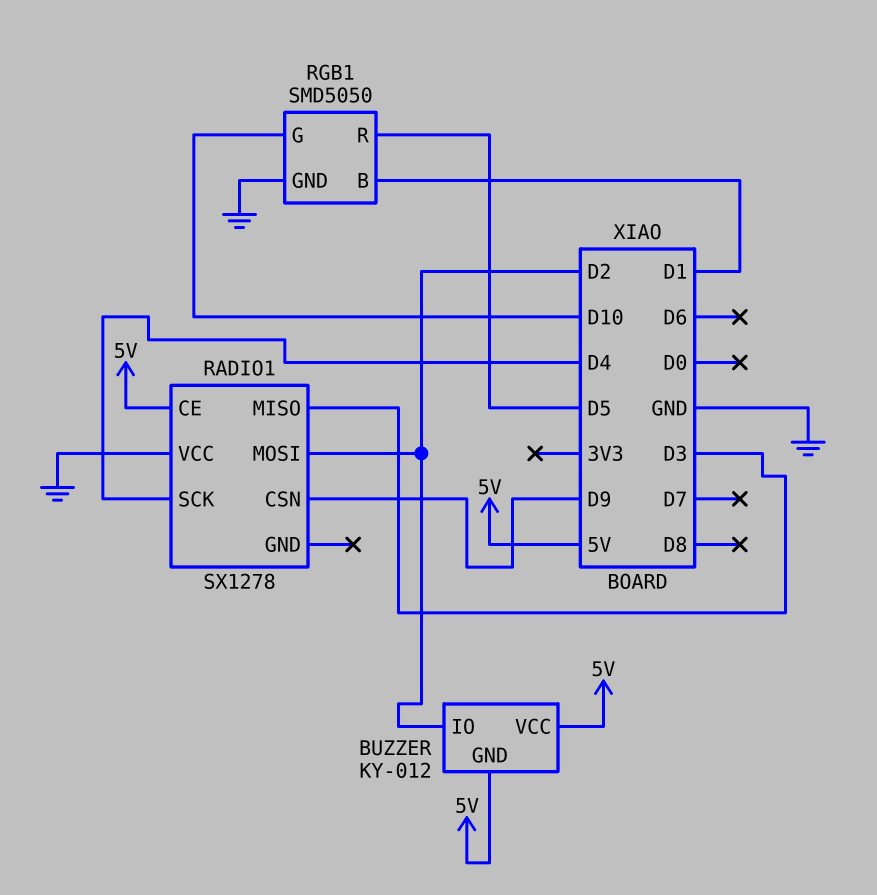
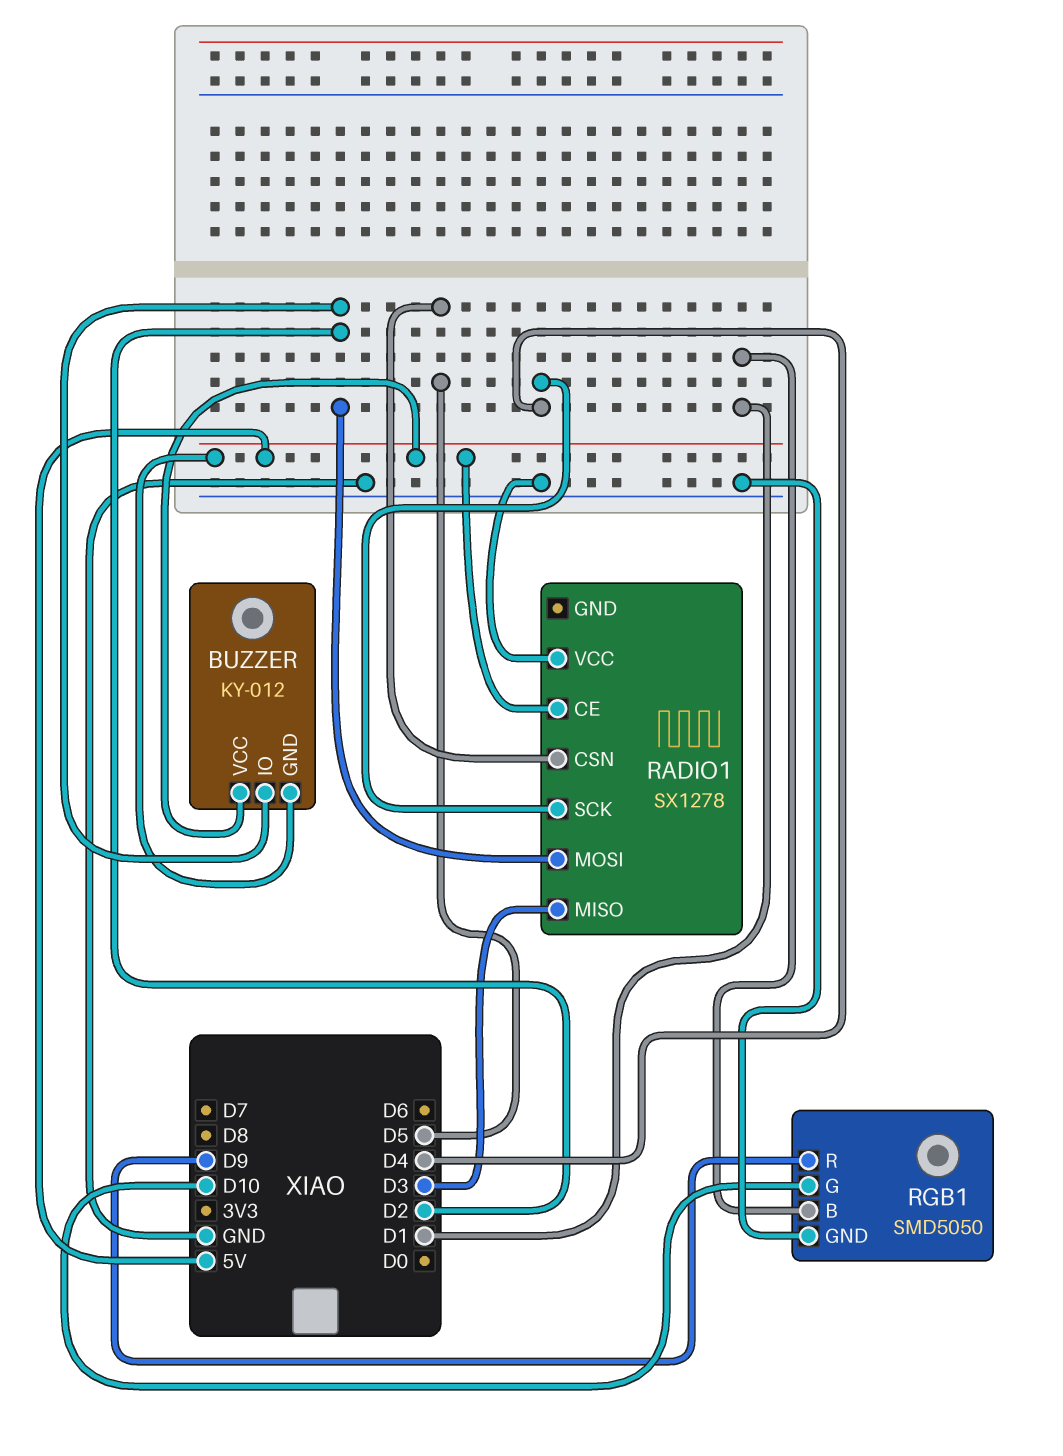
RADIO1 pin CSN: D9 -> D5
RGB1 pin R: D5 -> D9

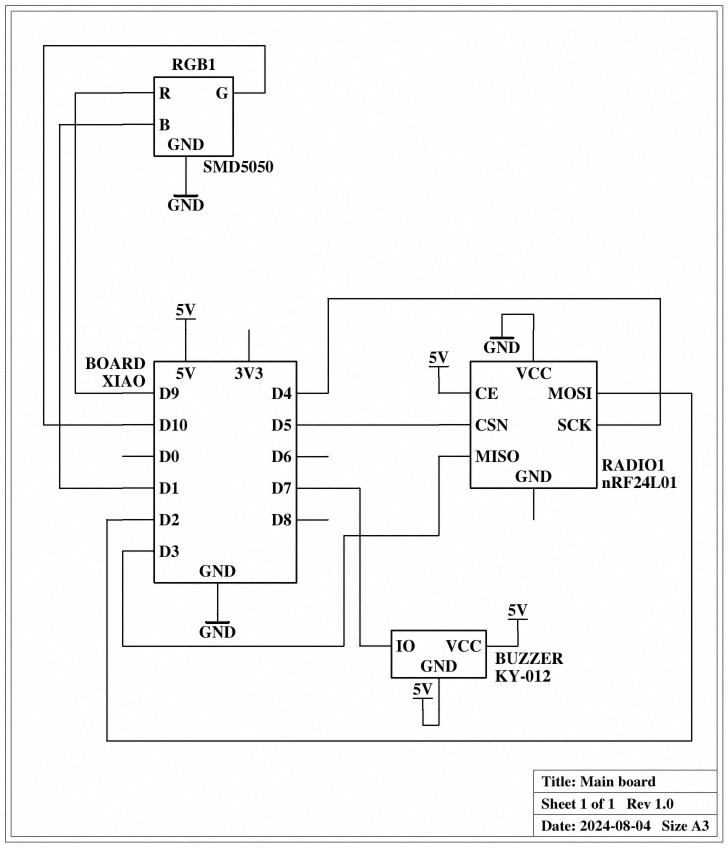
BUZZER pin IO: D2 -> D7
RADIO1: SX1278 -> nRF24L01

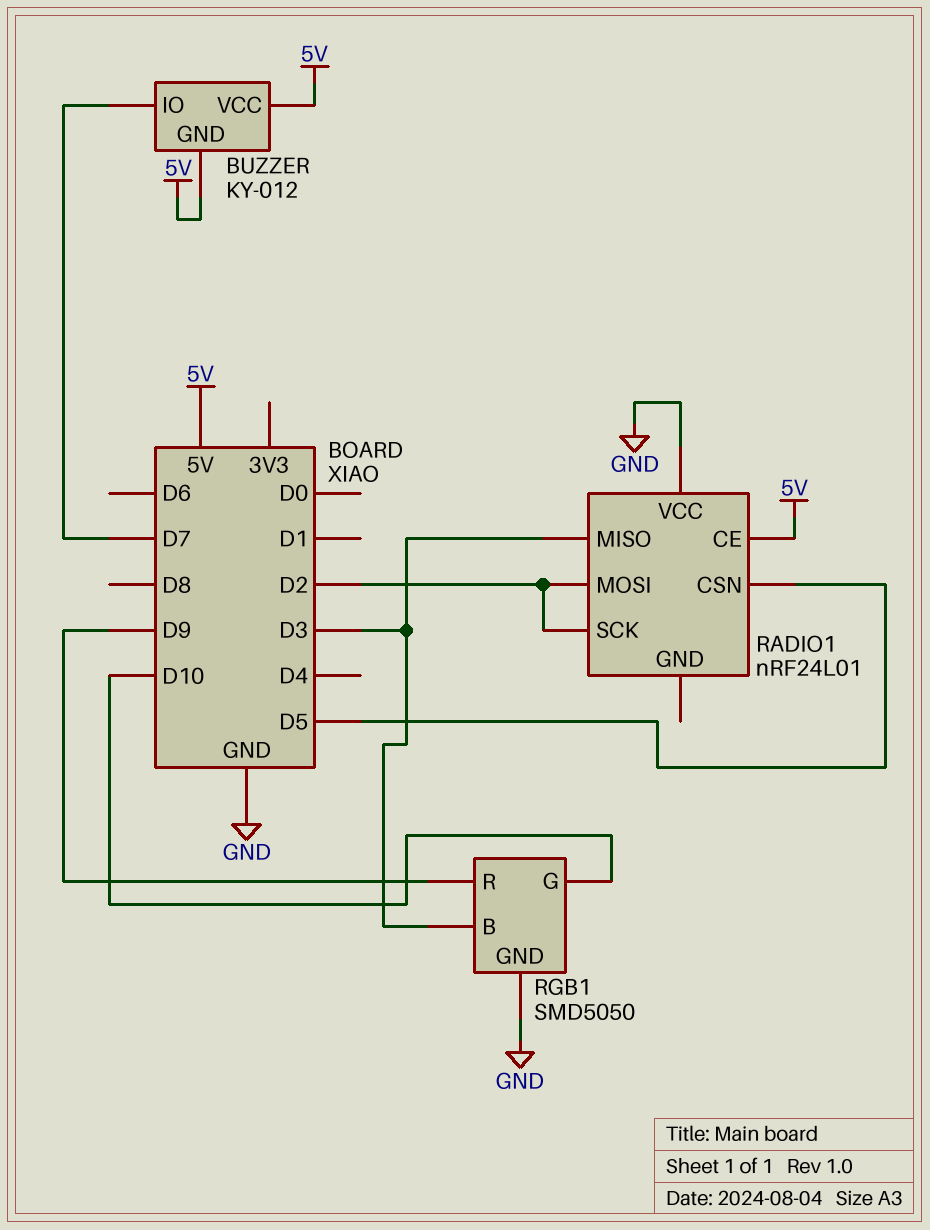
RADIO1 pin SCK: D4 -> D2
RGB1 pin B: D1 -> D3

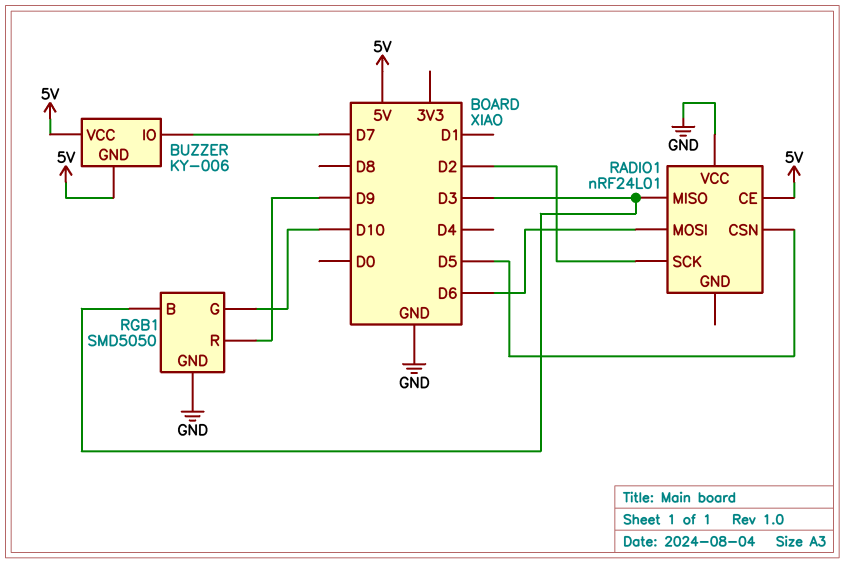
BUZZER: KY-012 -> KY-006
RADIO1 pin MOSI: D2 -> D6

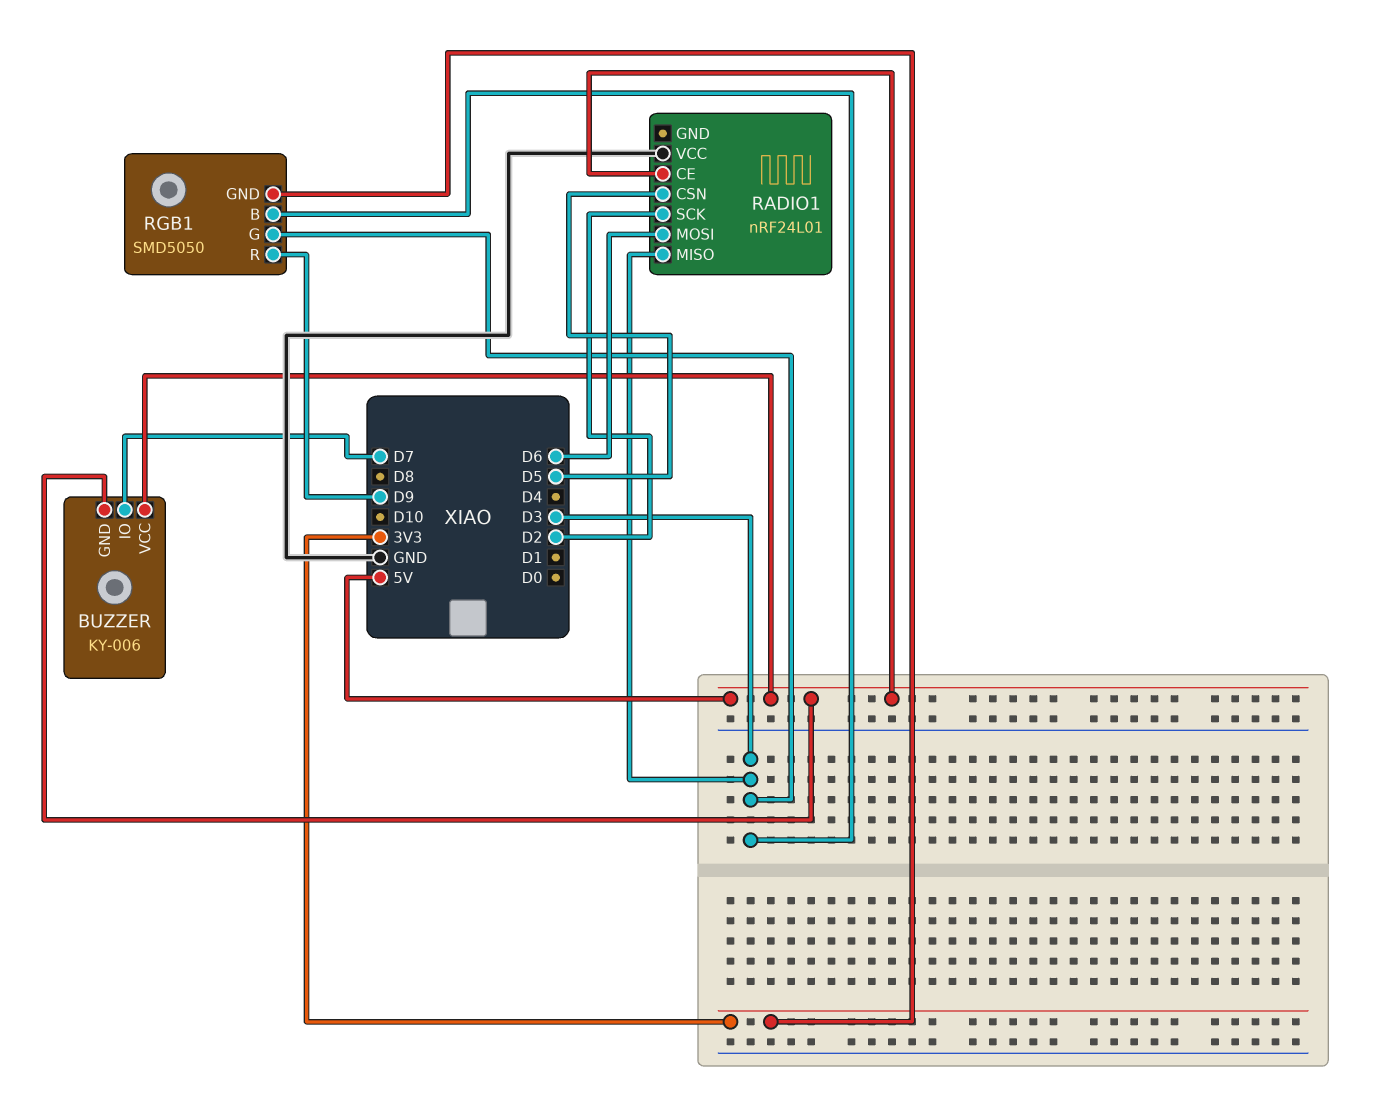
RGB1 pin G: D10 -> D3
RGB1 pin GND: GND -> 3V3

